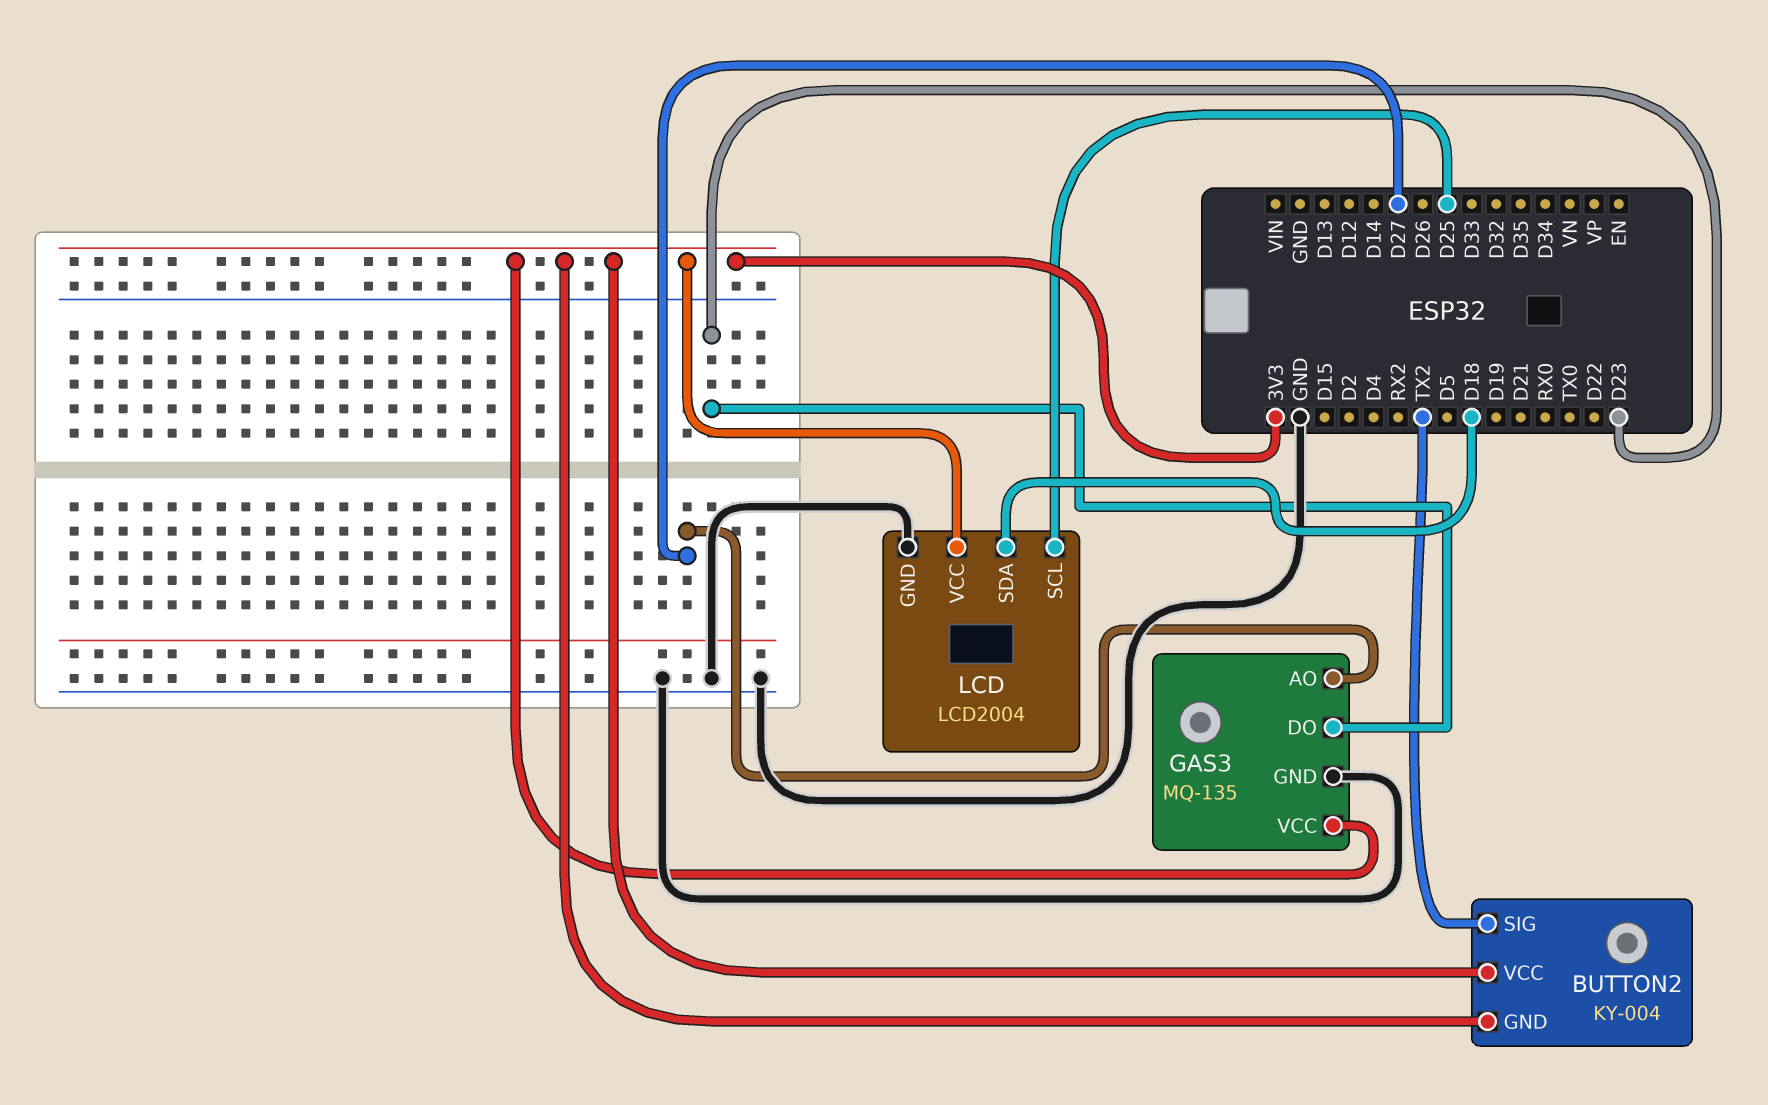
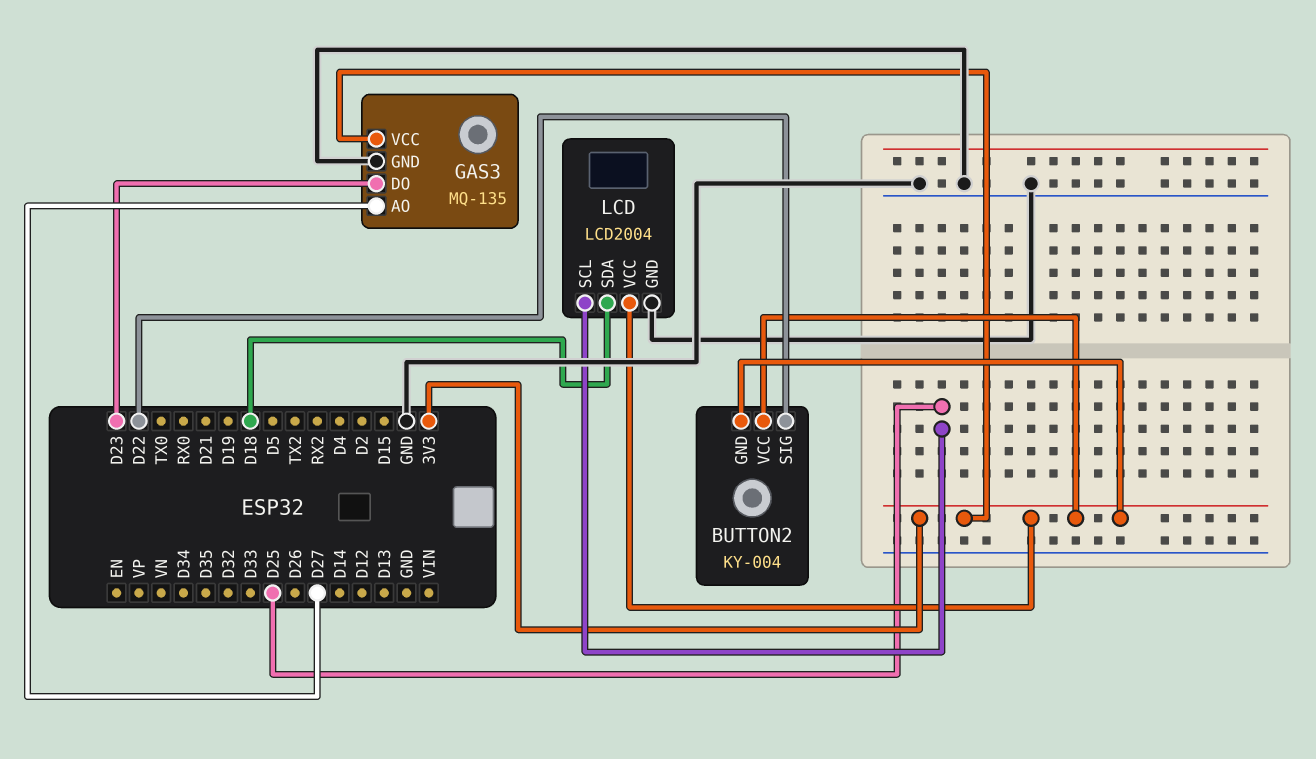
BUTTON2 pin SIG: TX2 -> D22

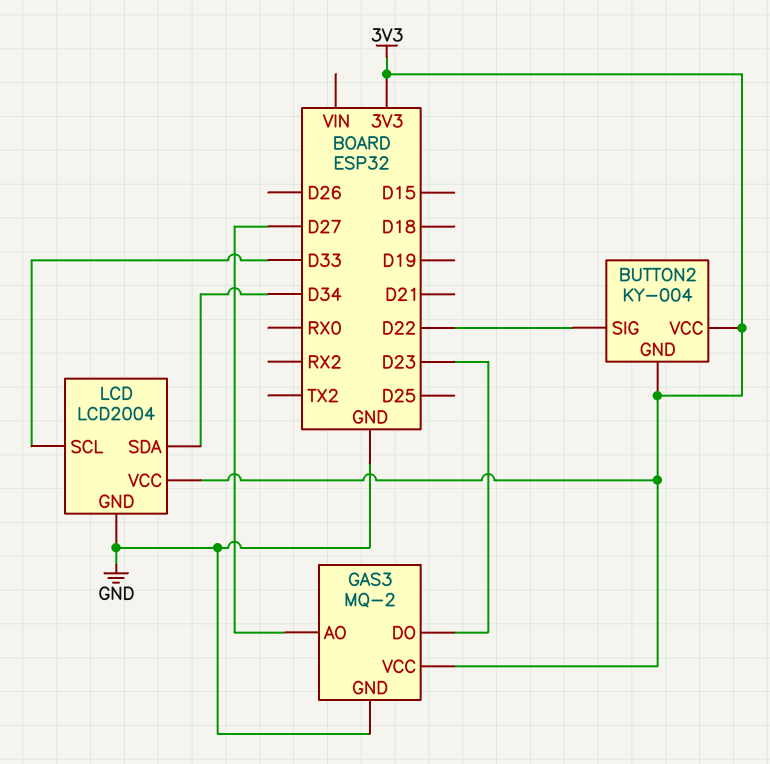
GAS3: MQ-135 -> MQ-2
LCD pin SCL: D25 -> D33
LCD pin SDA: D18 -> D34

